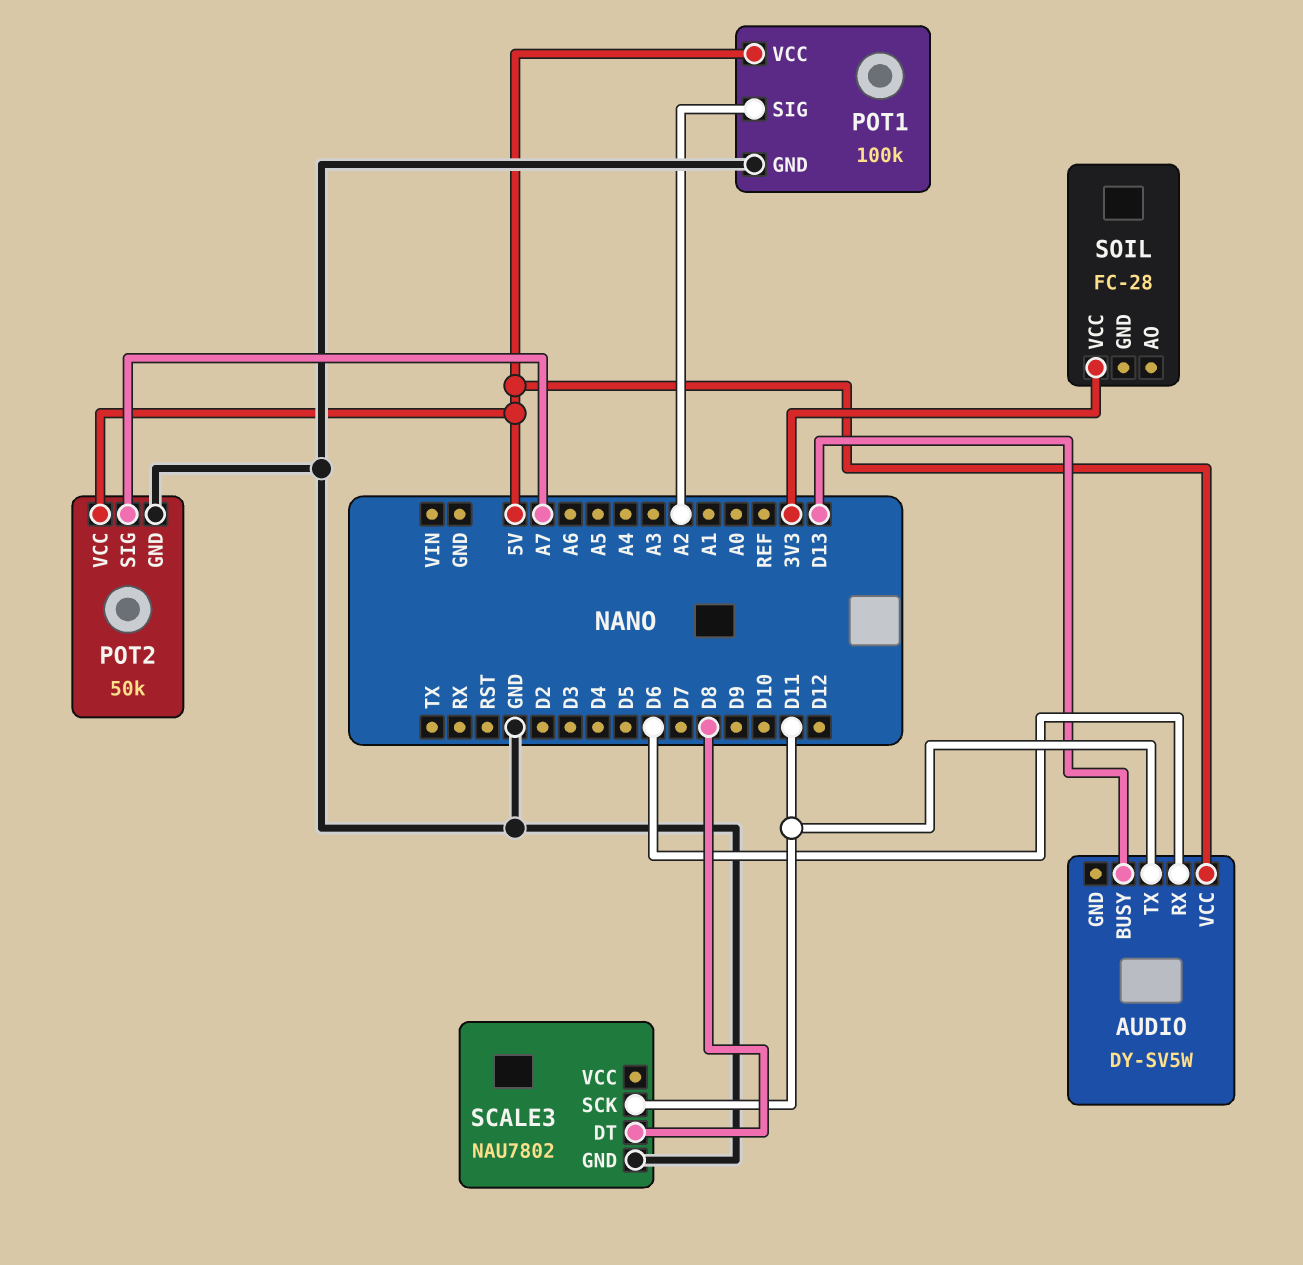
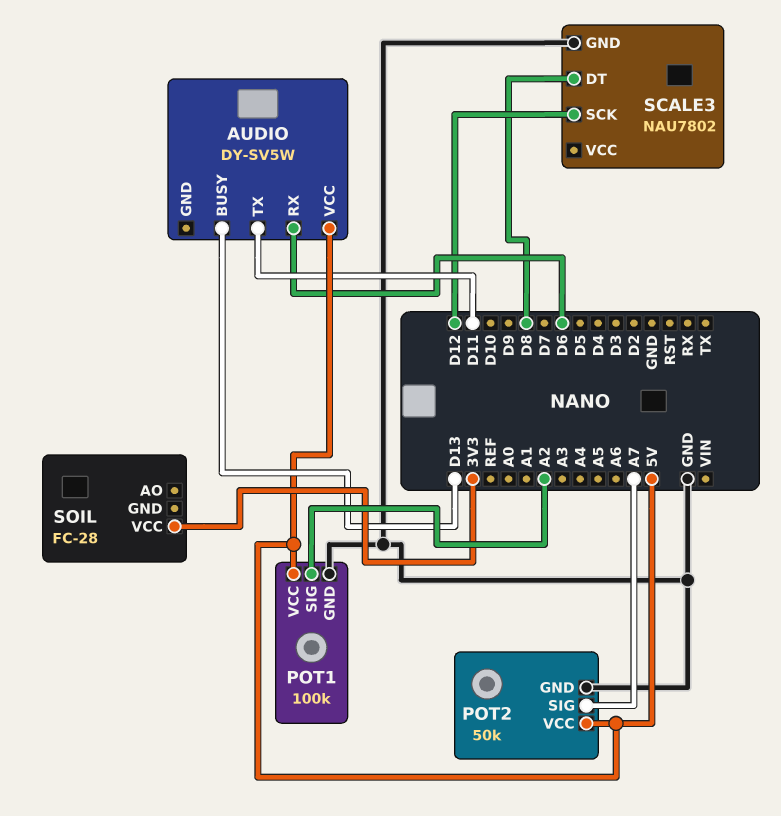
SCALE3 pin SCK: D11 -> D12

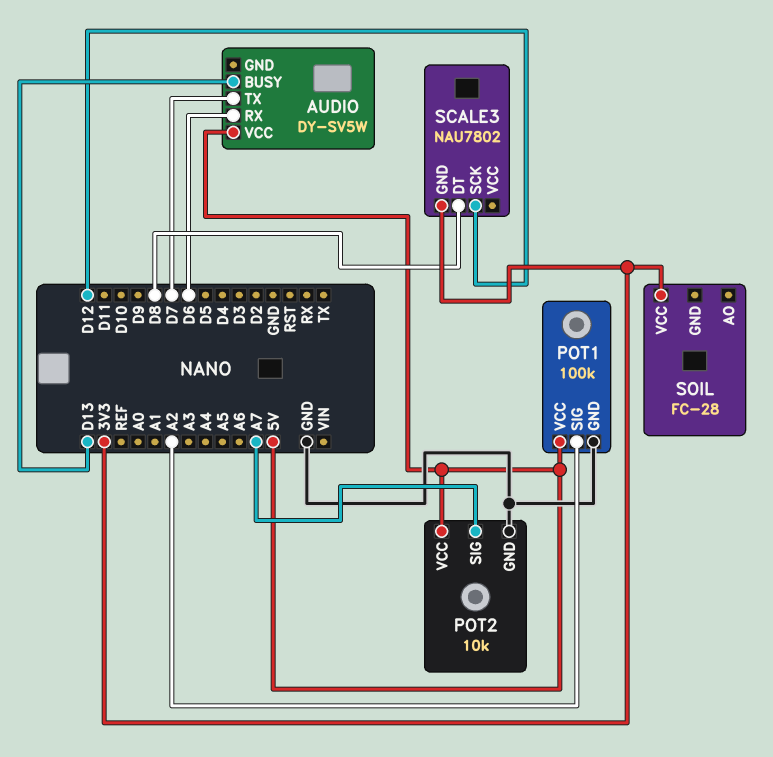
AUDIO pin TX: D11 -> D7
POT2: 50k -> 10k
SCALE3 pin GND: GND -> 3V3

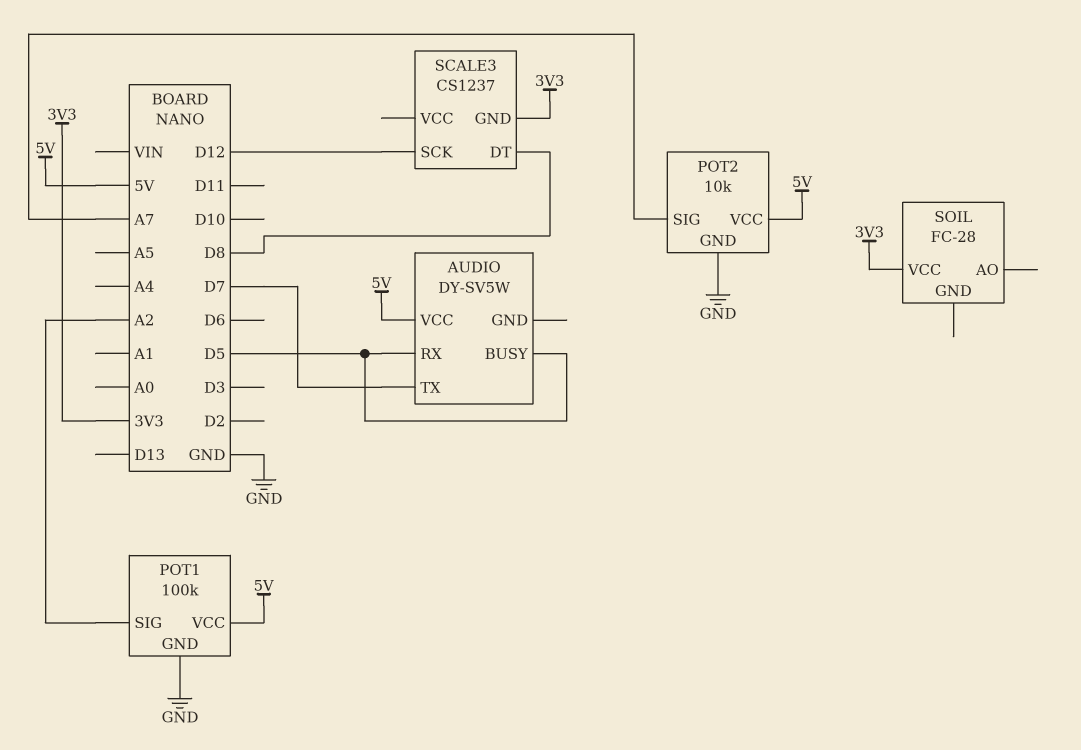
AUDIO pin BUSY: D13 -> D5
AUDIO pin RX: D6 -> D5
SCALE3: NAU7802 -> CS1237

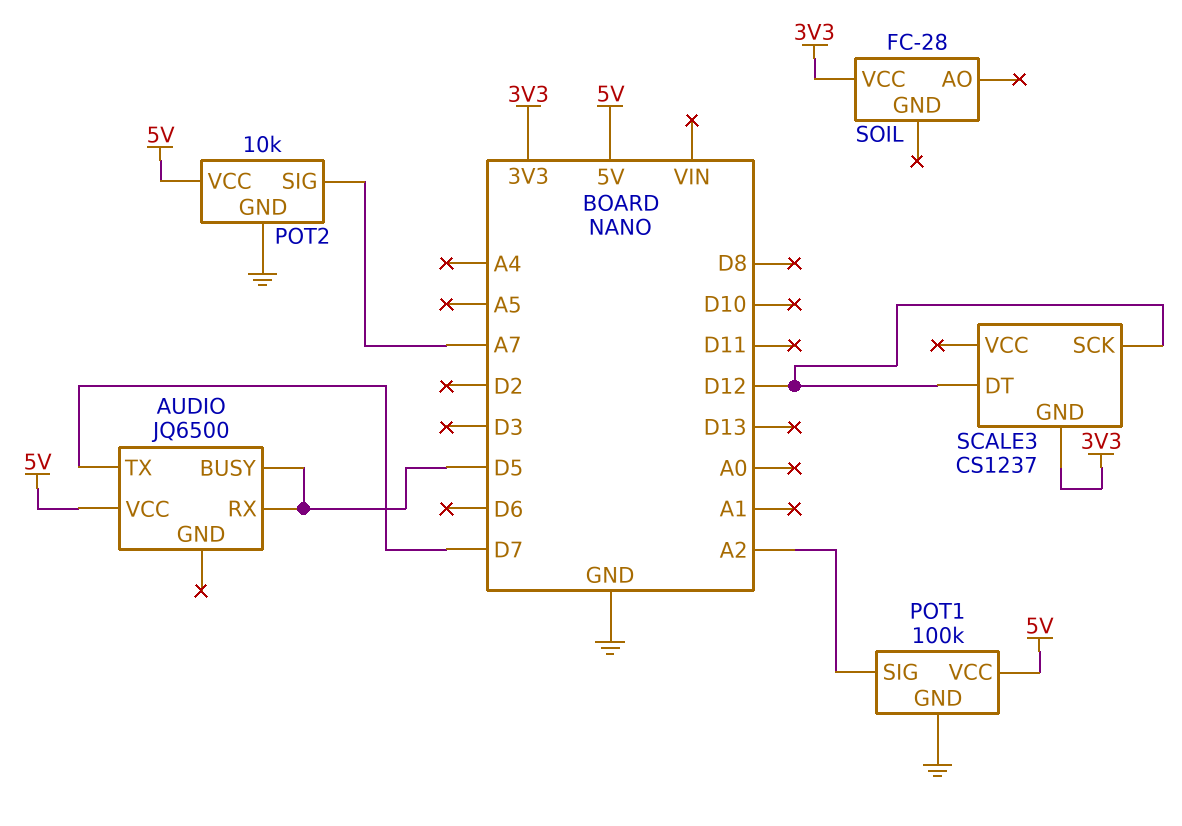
AUDIO: DY-SV5W -> JQ6500
SCALE3 pin DT: D8 -> D12

